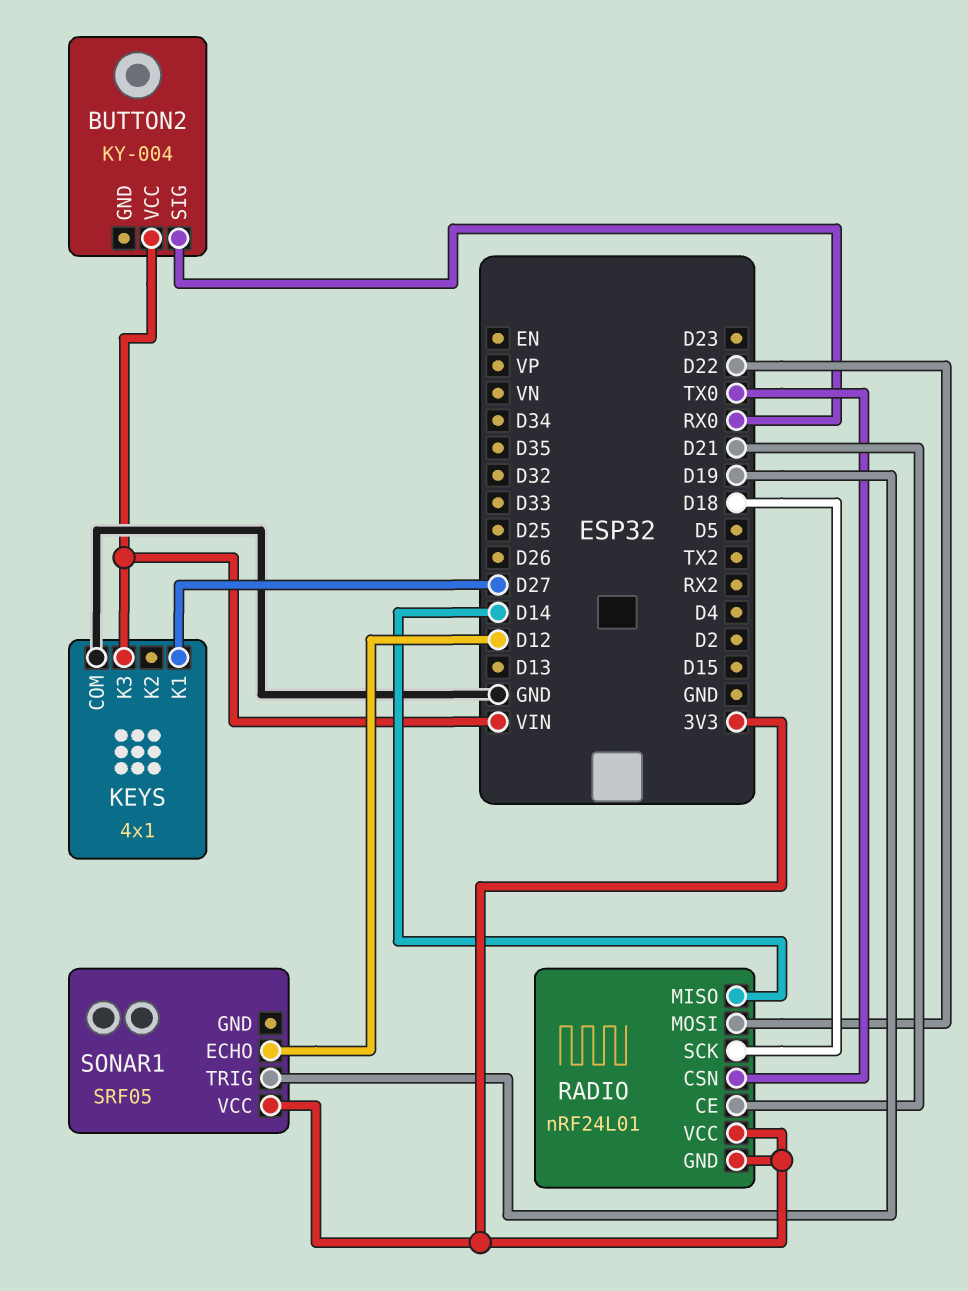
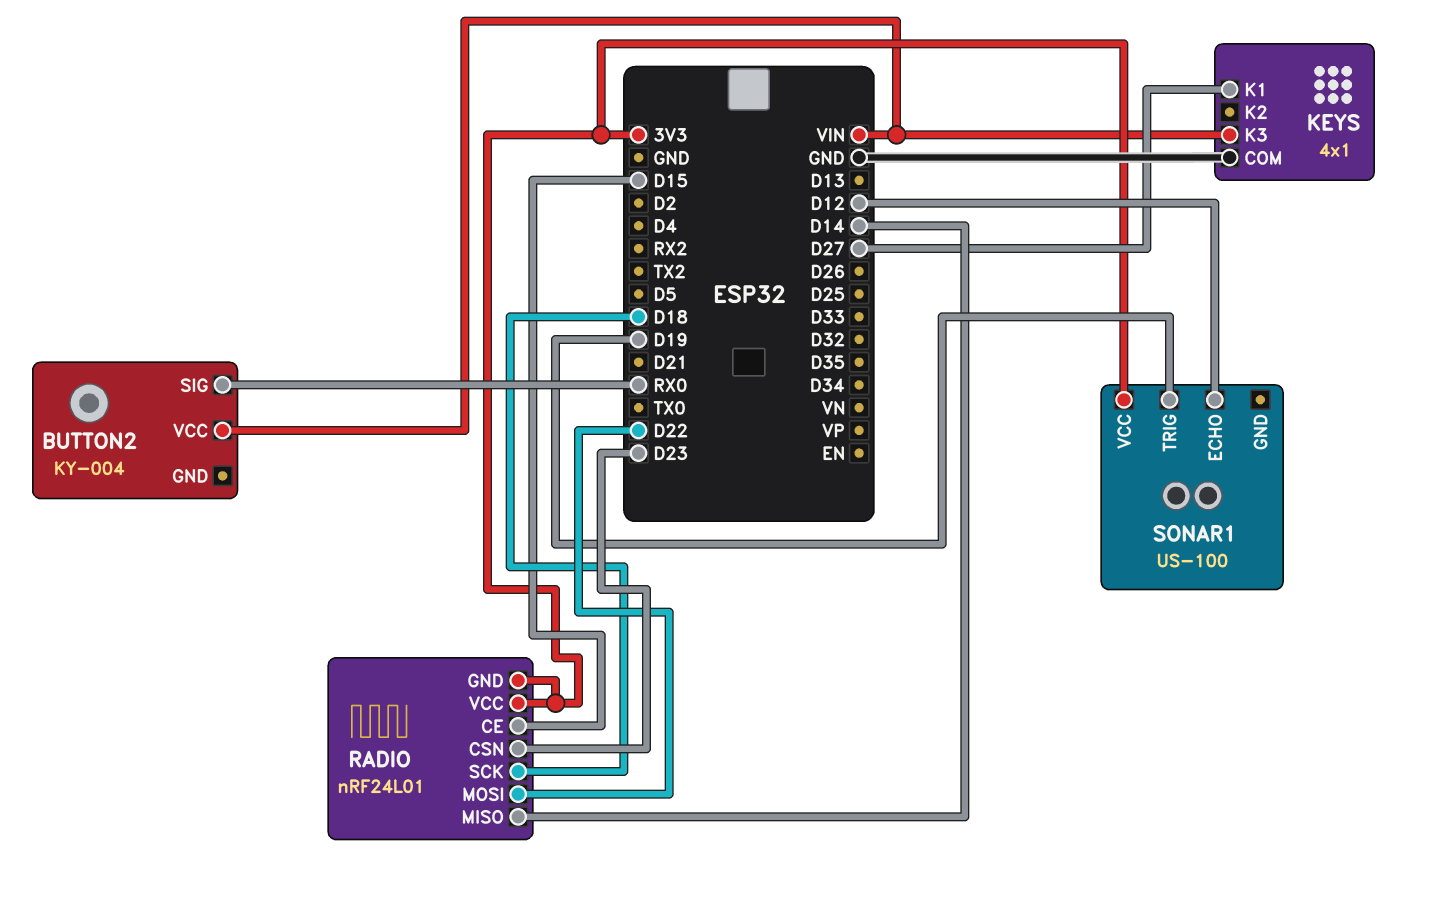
RADIO pin CE: D21 -> D15
RADIO pin CSN: TX0 -> D23
SONAR1: SRF05 -> US-100

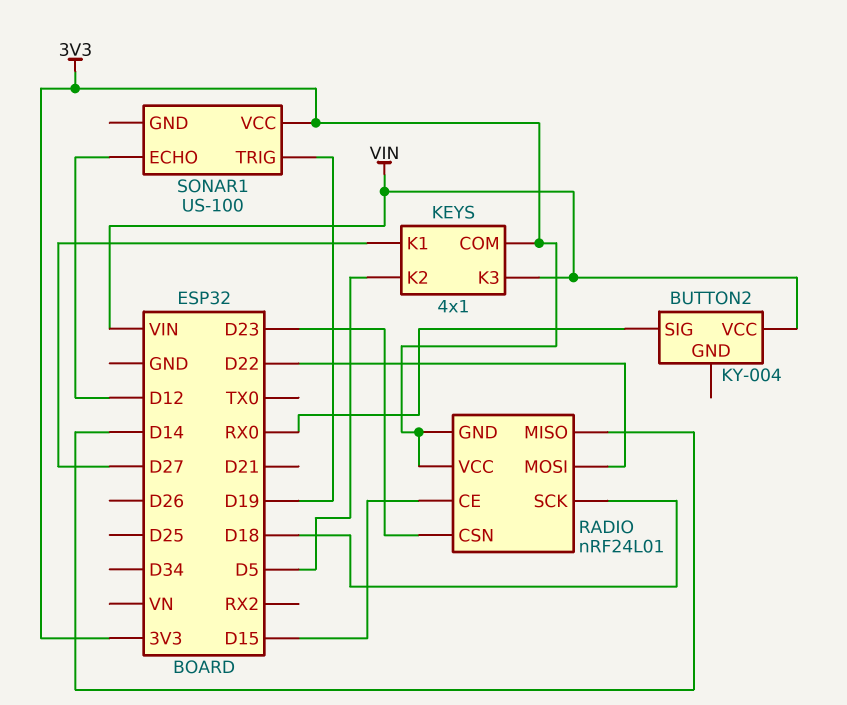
KEYS pin COM: GND -> 3V3
KEYS pin K2: none -> D5

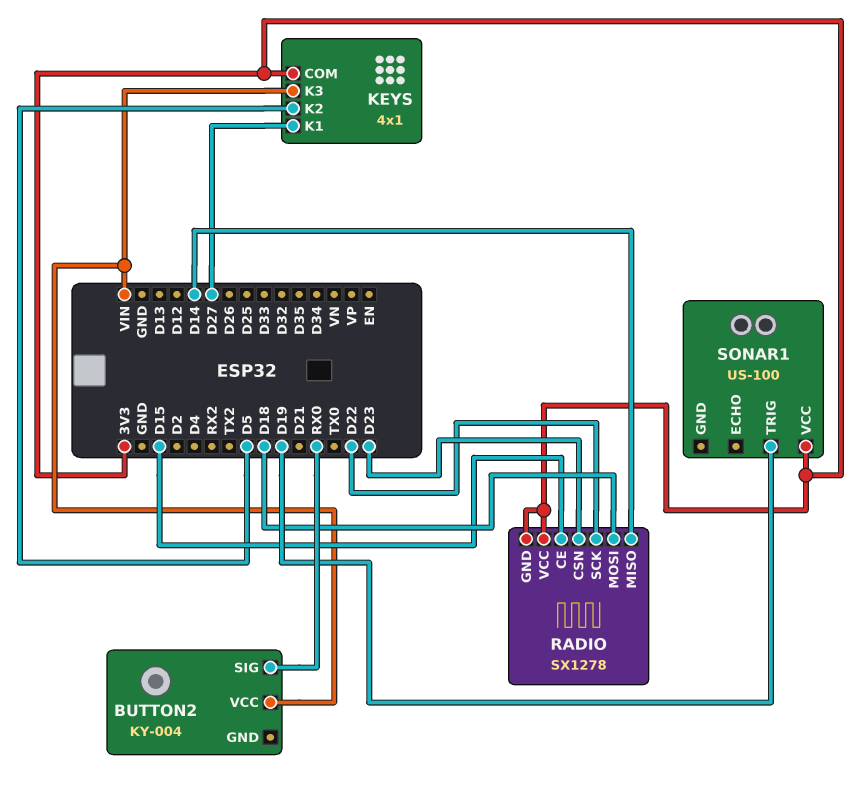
RADIO: nRF24L01 -> SX1278
RADIO pin MOSI: D22 -> D18
RADIO pin SCK: D18 -> D22
SONAR1 pin ECHO: D12 -> none

